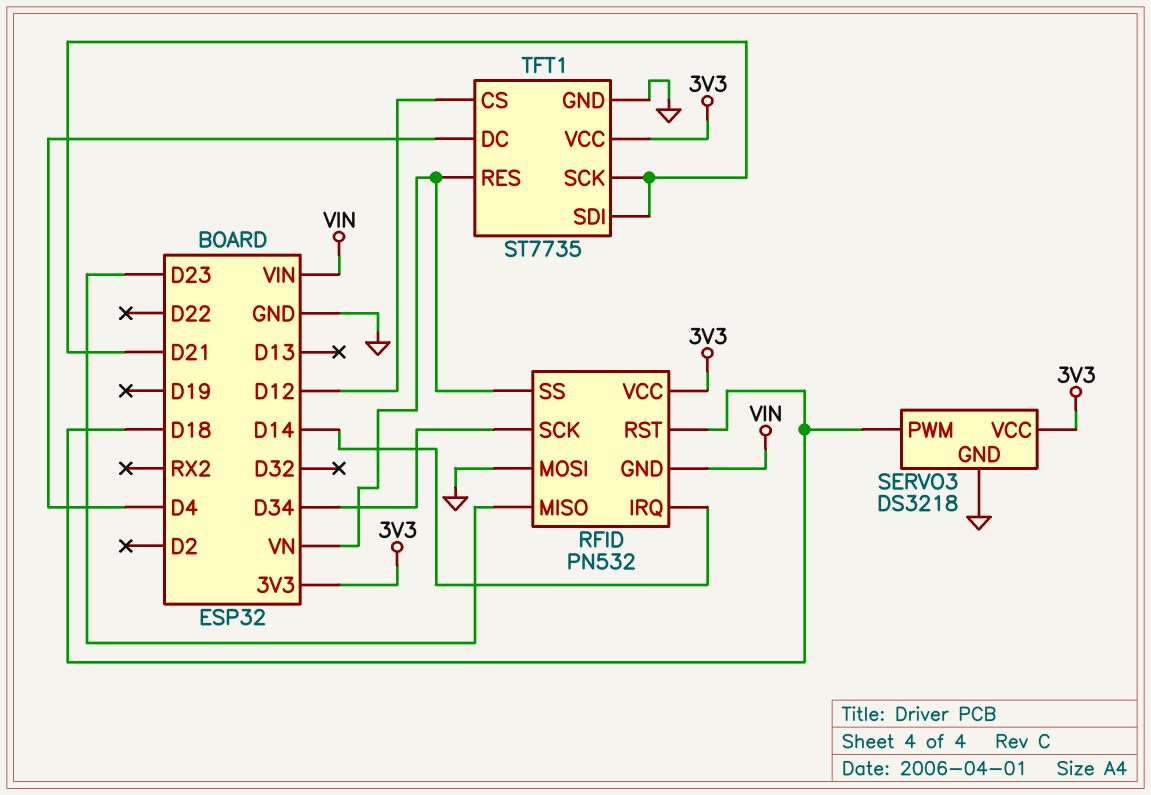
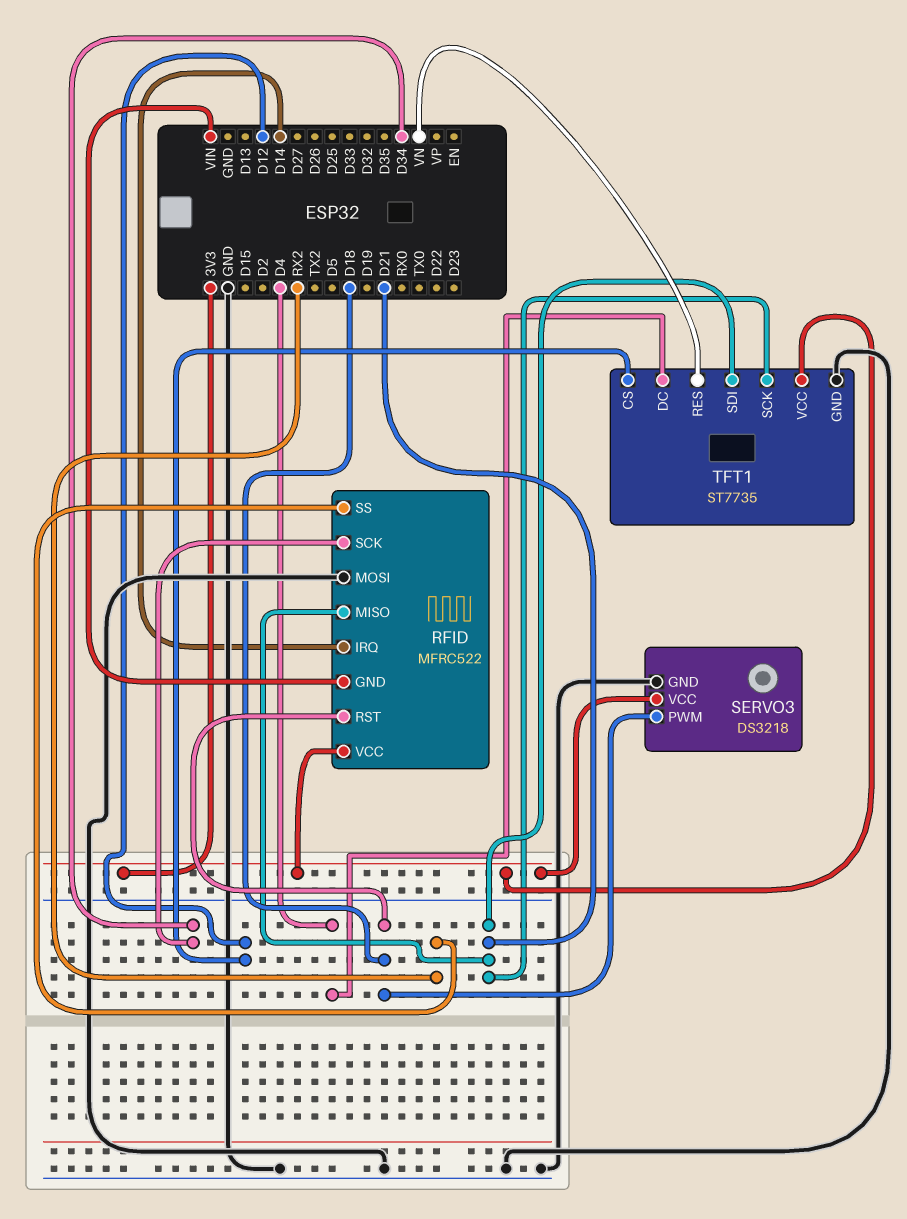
RFID: PN532 -> MFRC522
RFID pin MISO: D23 -> D21
RFID pin SS: VN -> RX2

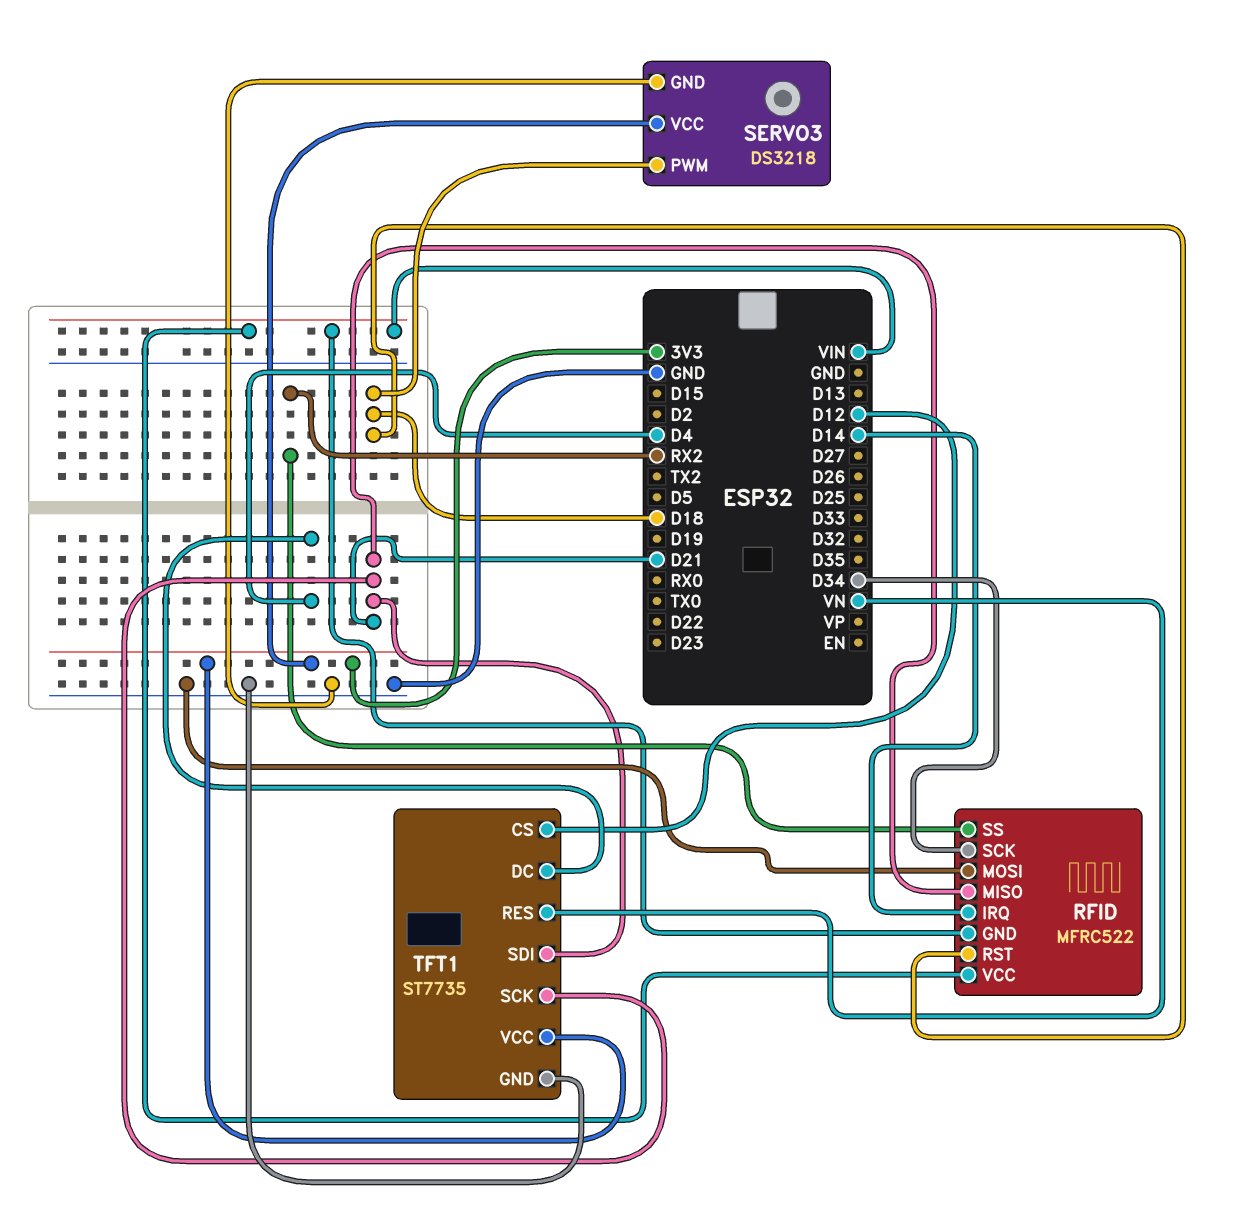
RFID pin VCC: 3V3 -> VIN

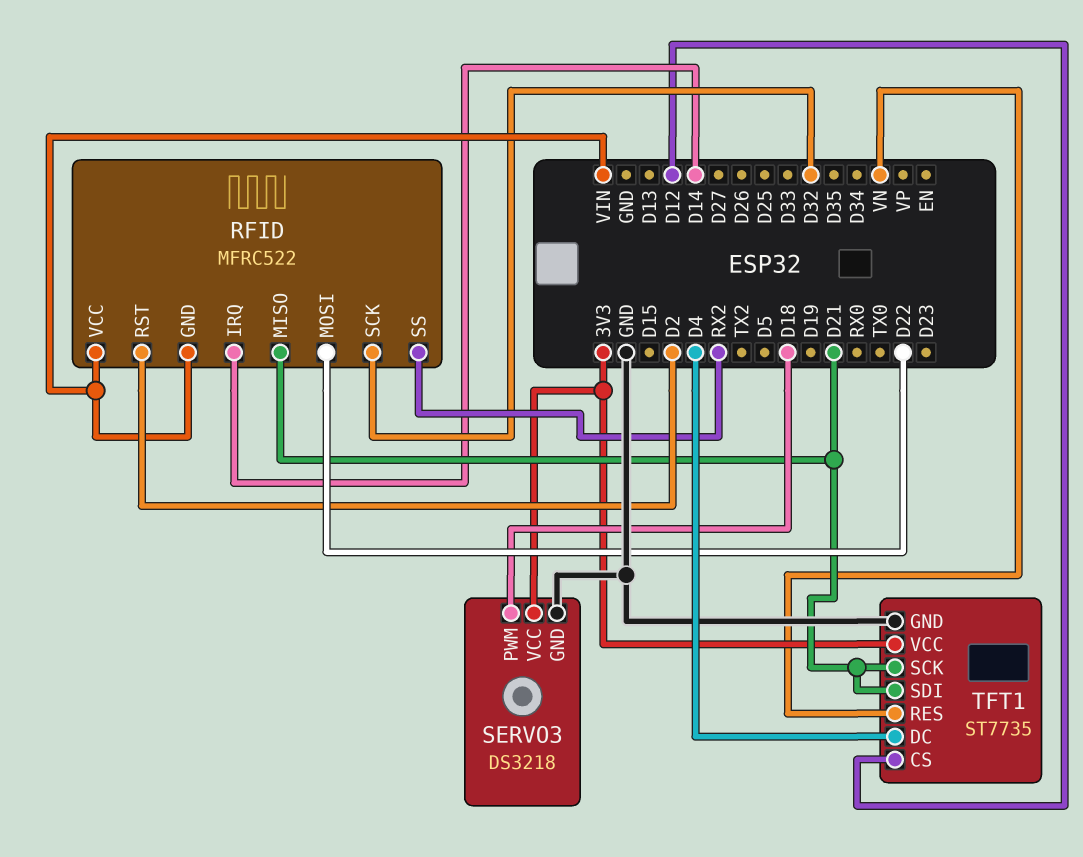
RFID pin MOSI: GND -> D22
RFID pin RST: D18 -> D2
RFID pin SCK: D34 -> D32

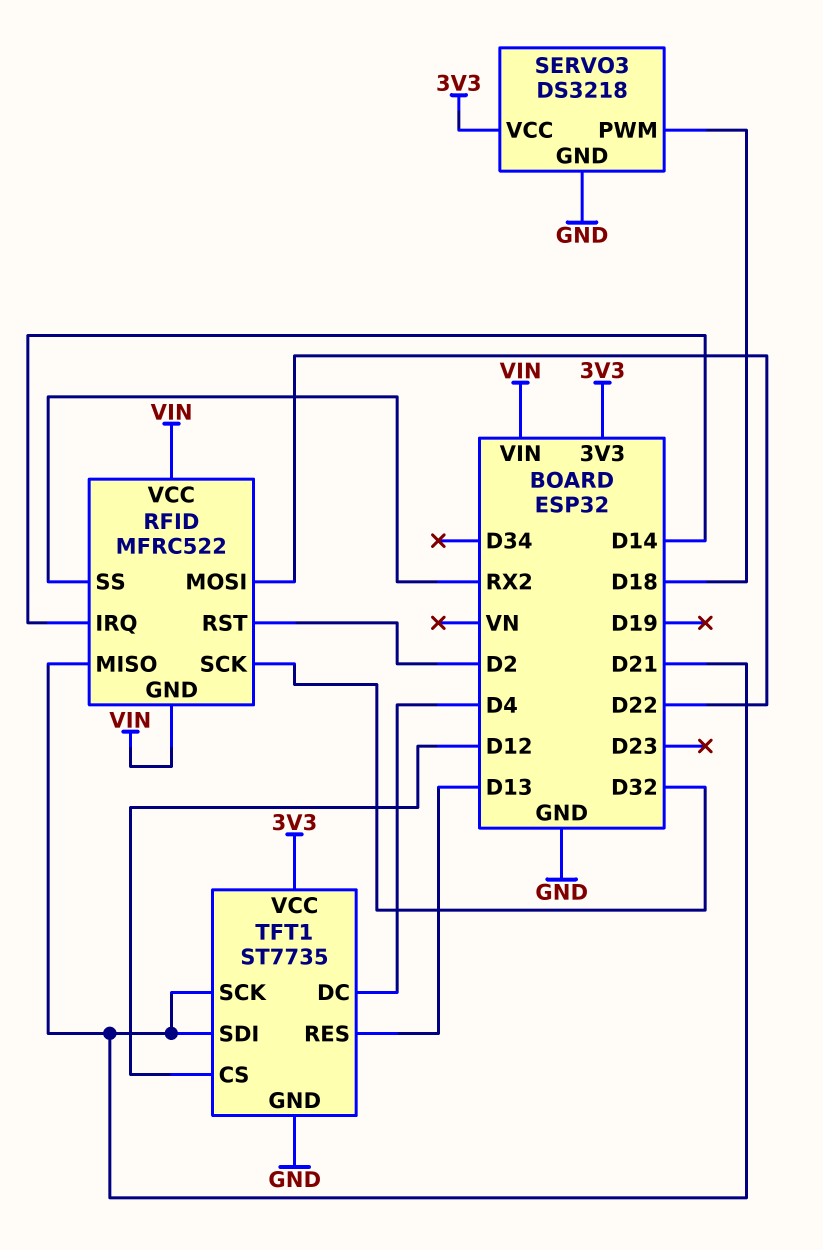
TFT1 pin RES: VN -> D13

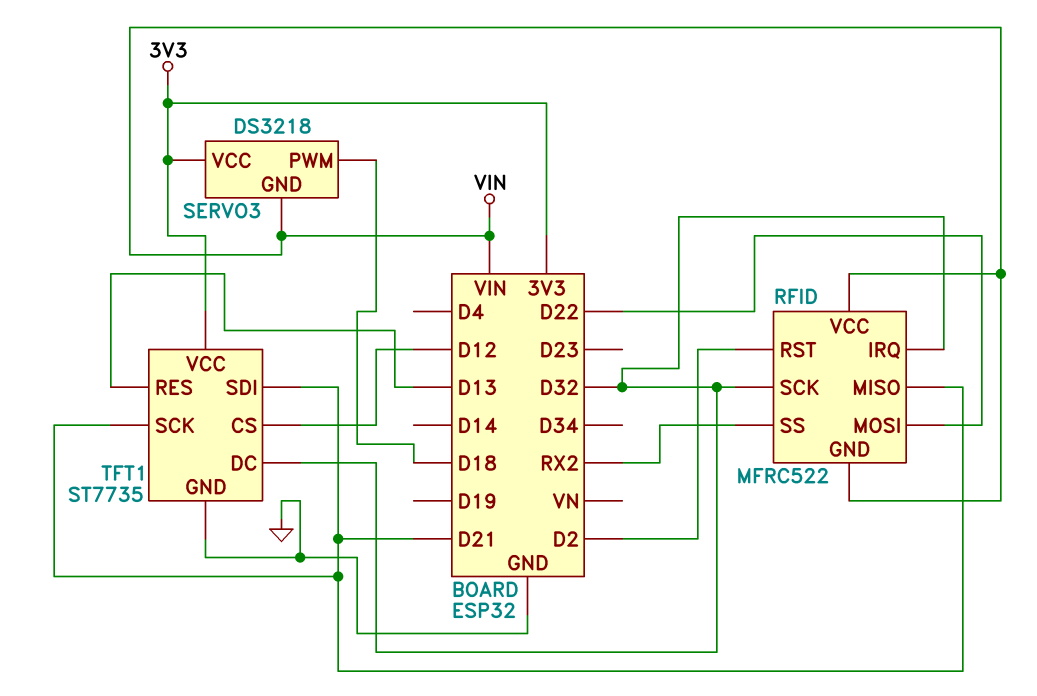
RFID pin IRQ: D14 -> D32
SERVO3 pin GND: GND -> VIN
TFT1 pin DC: D4 -> D32

